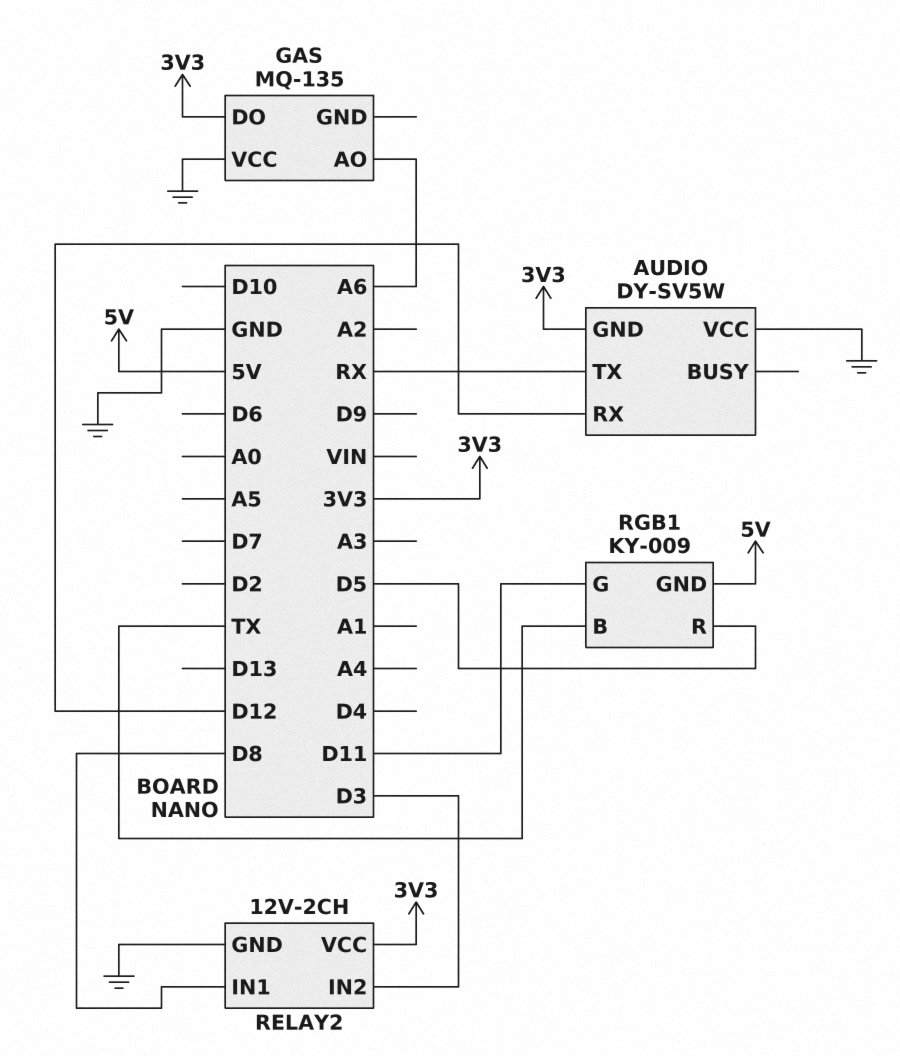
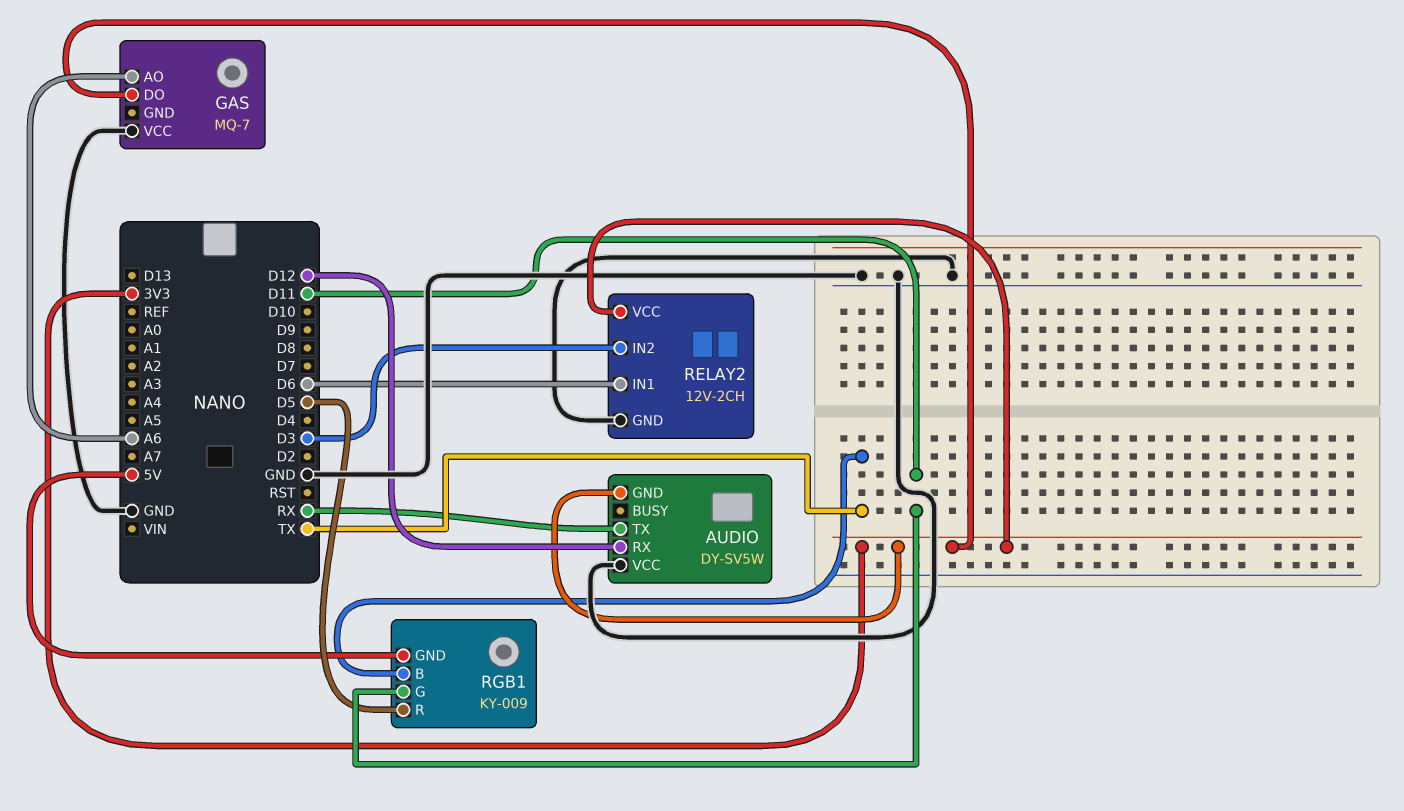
GAS: MQ-135 -> MQ-7
RELAY2 pin IN1: D8 -> D6

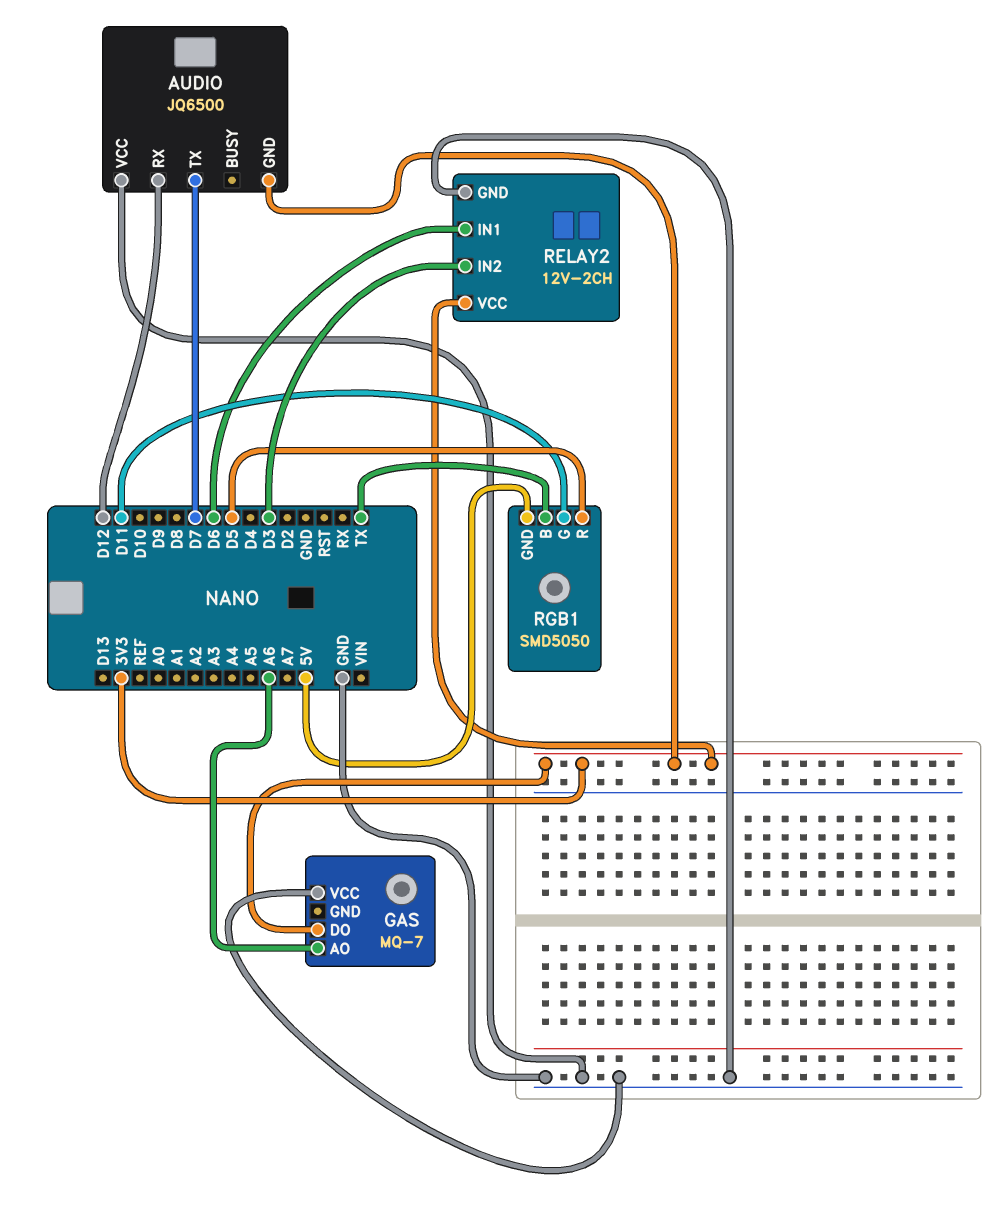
AUDIO: DY-SV5W -> JQ6500
AUDIO pin TX: RX -> D7
RGB1: KY-009 -> SMD5050

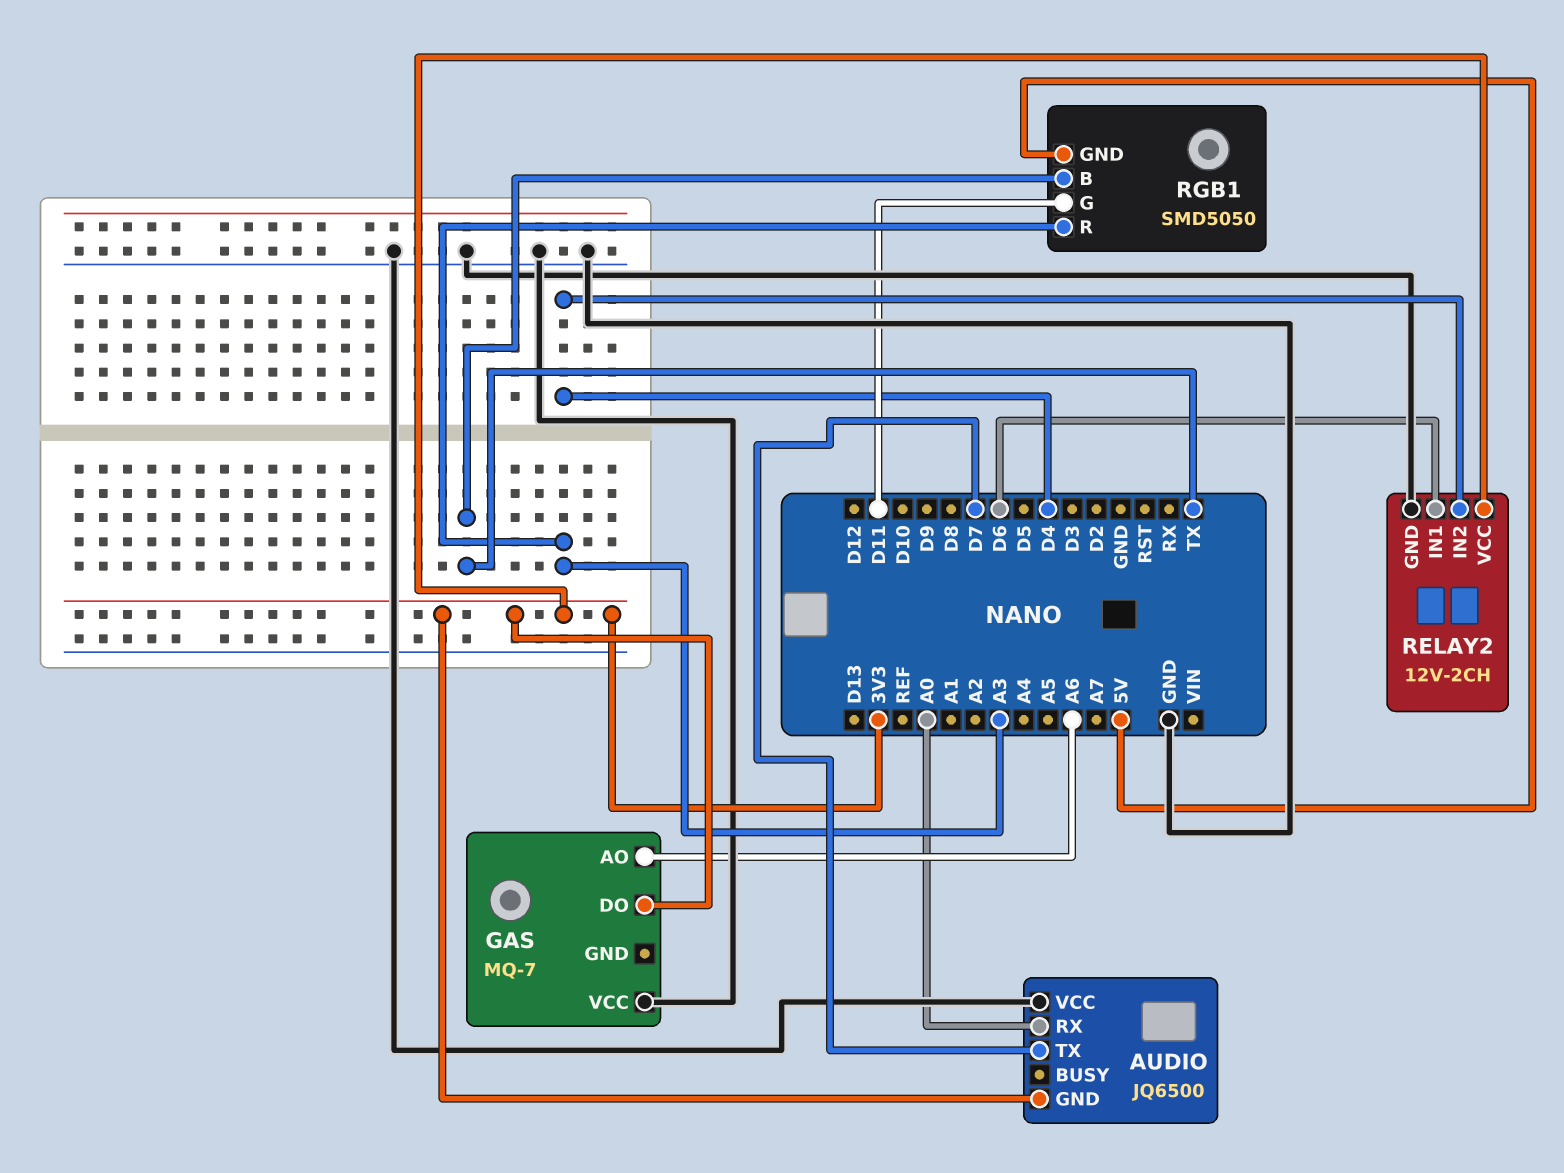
AUDIO pin RX: D12 -> A0
RELAY2 pin IN2: D3 -> D4
RGB1 pin R: D5 -> A3

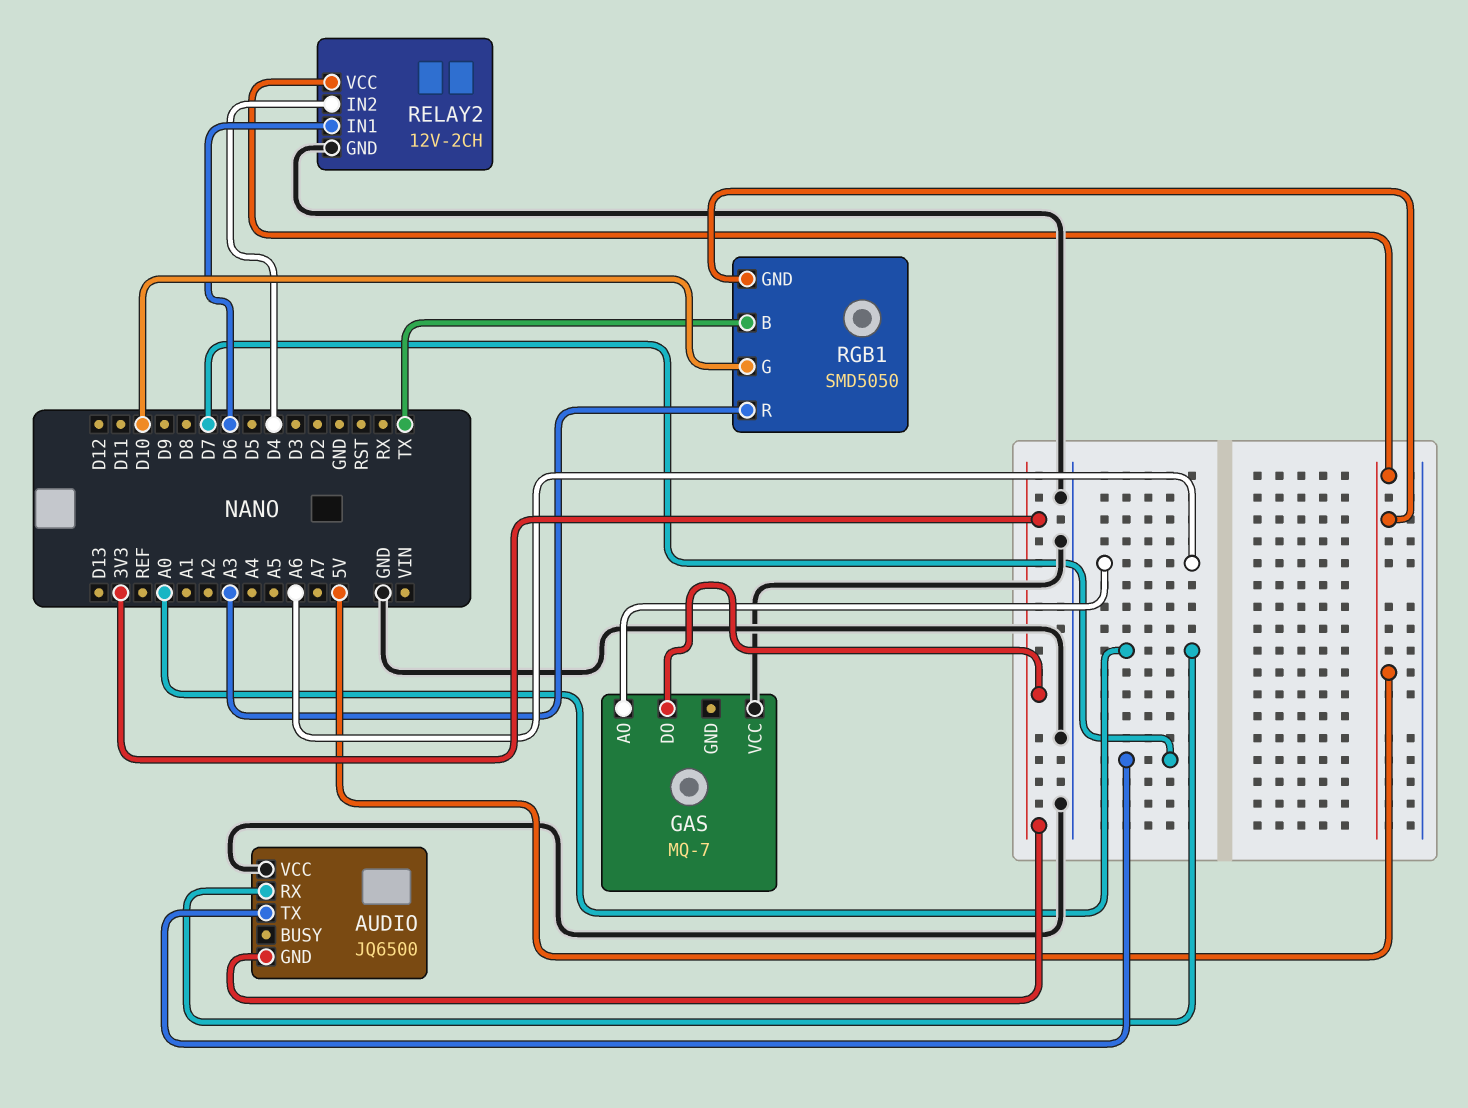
RELAY2 pin VCC: 3V3 -> 5V
RGB1 pin G: D11 -> D10

